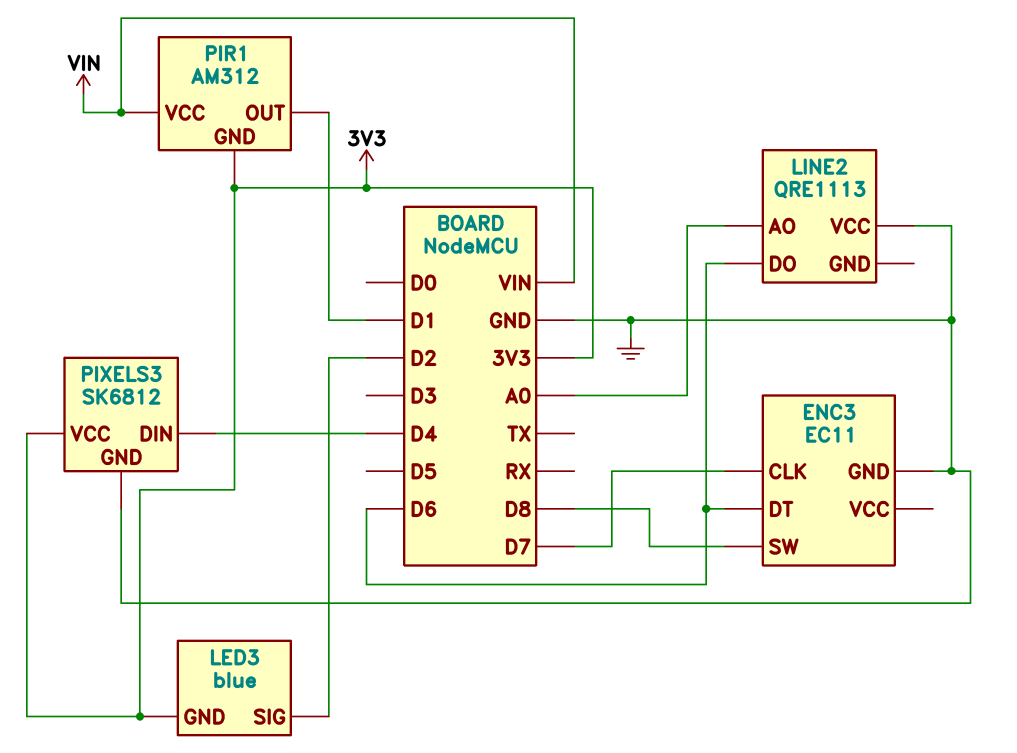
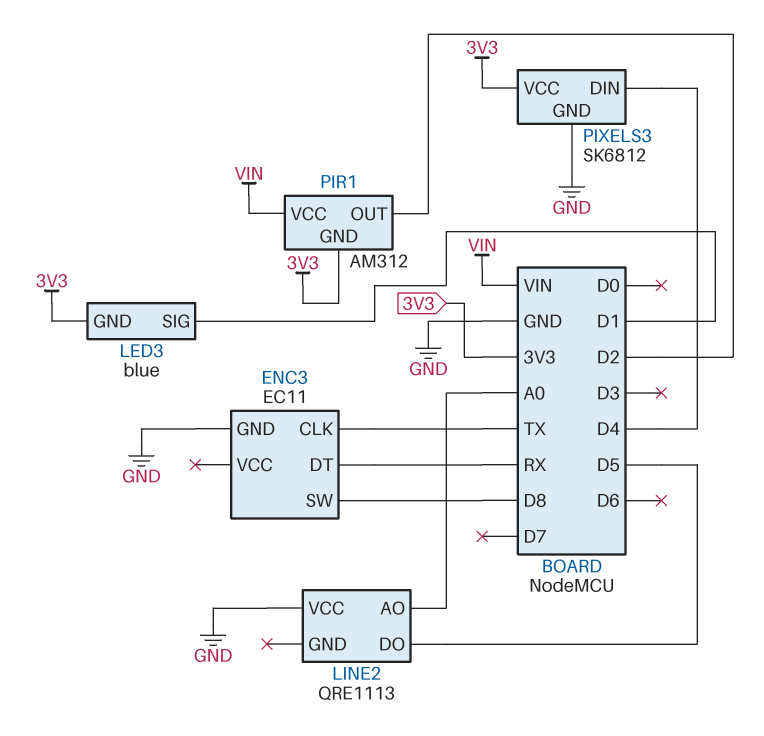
ENC3 pin CLK: D7 -> TX
ENC3 pin DT: D6 -> RX
LED3 pin SIG: D2 -> D1
LINE2 pin DO: D6 -> D5
PIR1 pin OUT: D1 -> D2

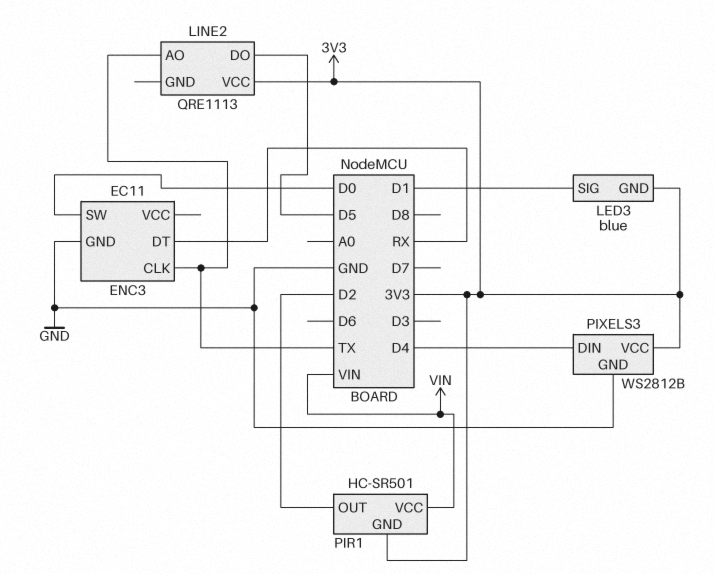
ENC3 pin SW: D8 -> D0
LINE2 pin AO: A0 -> TX
LINE2 pin VCC: GND -> 3V3
PIR1: AM312 -> HC-SR501
PIXELS3: SK6812 -> WS2812B

